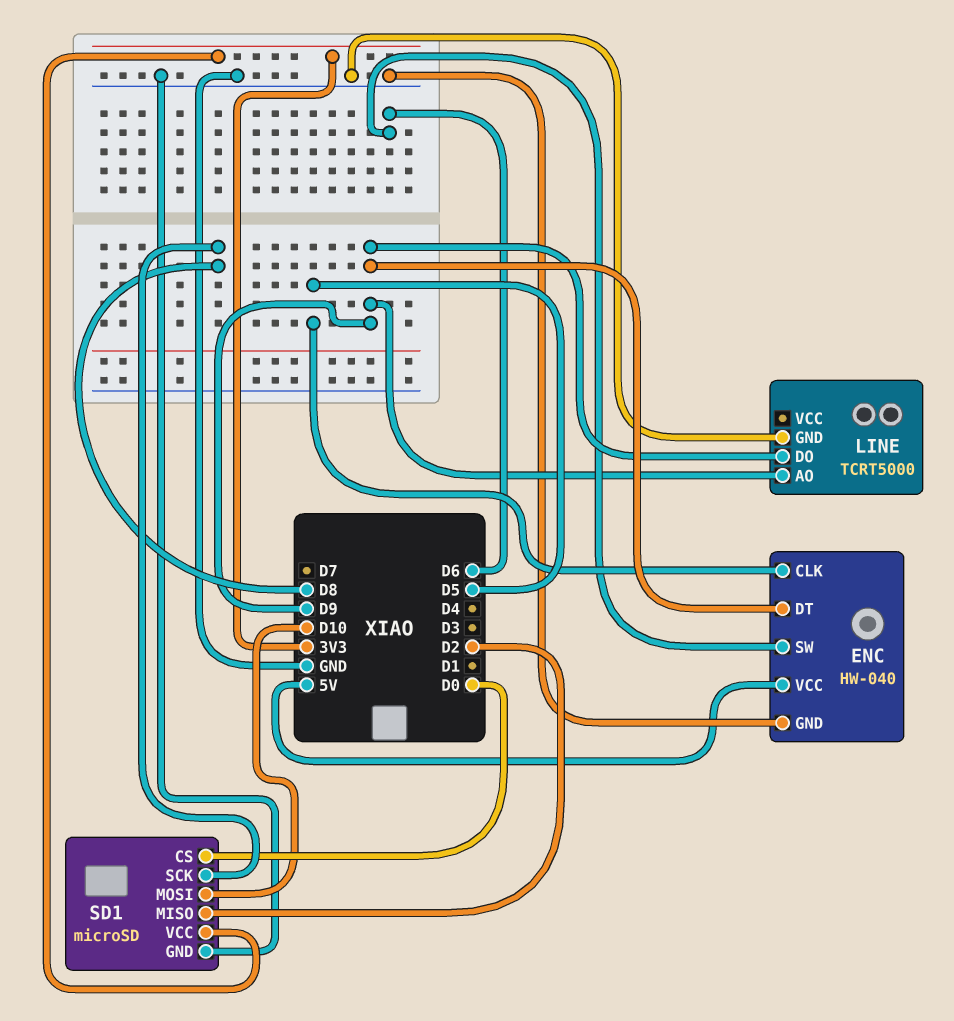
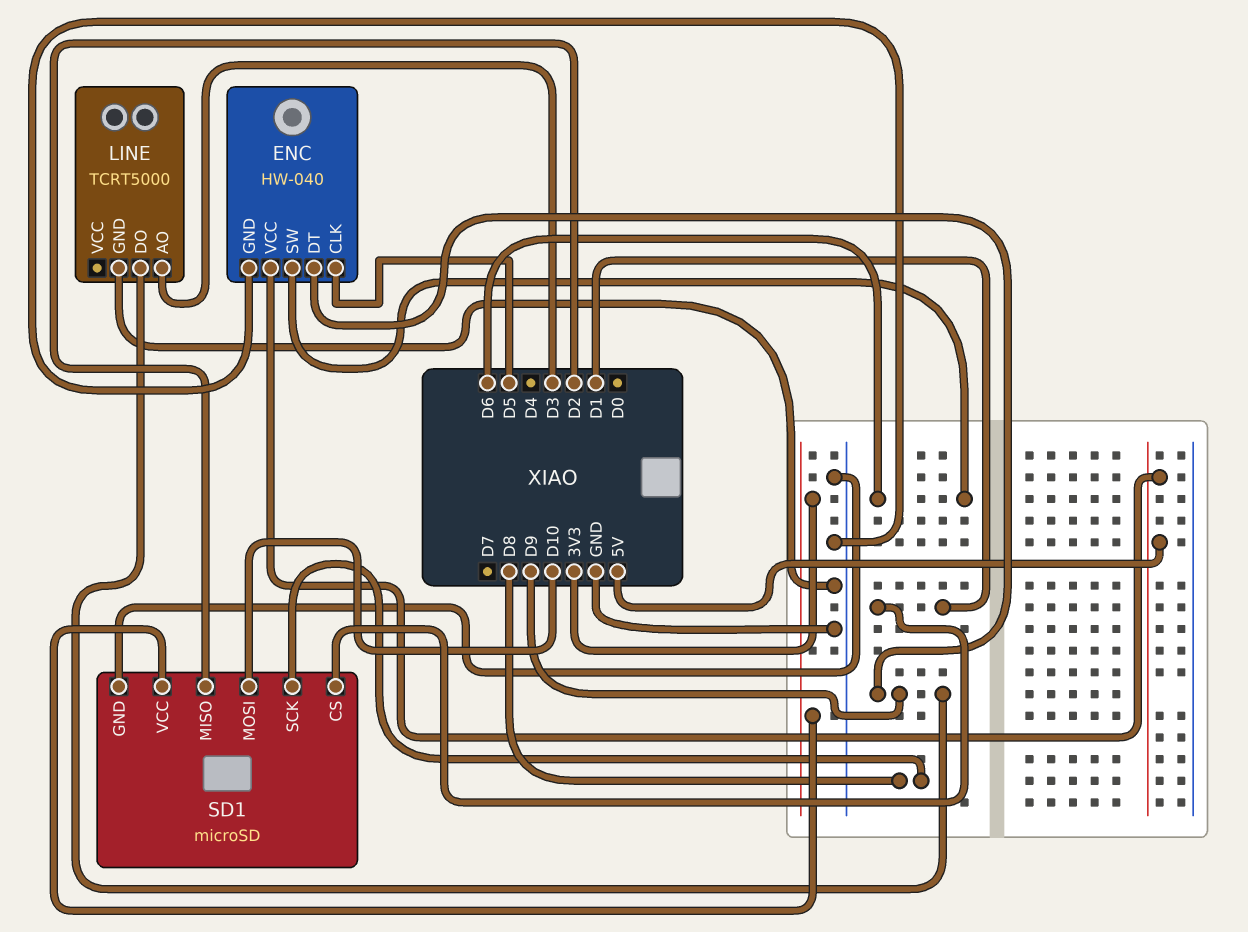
LINE pin AO: D9 -> D3
SD1 pin CS: D0 -> D1

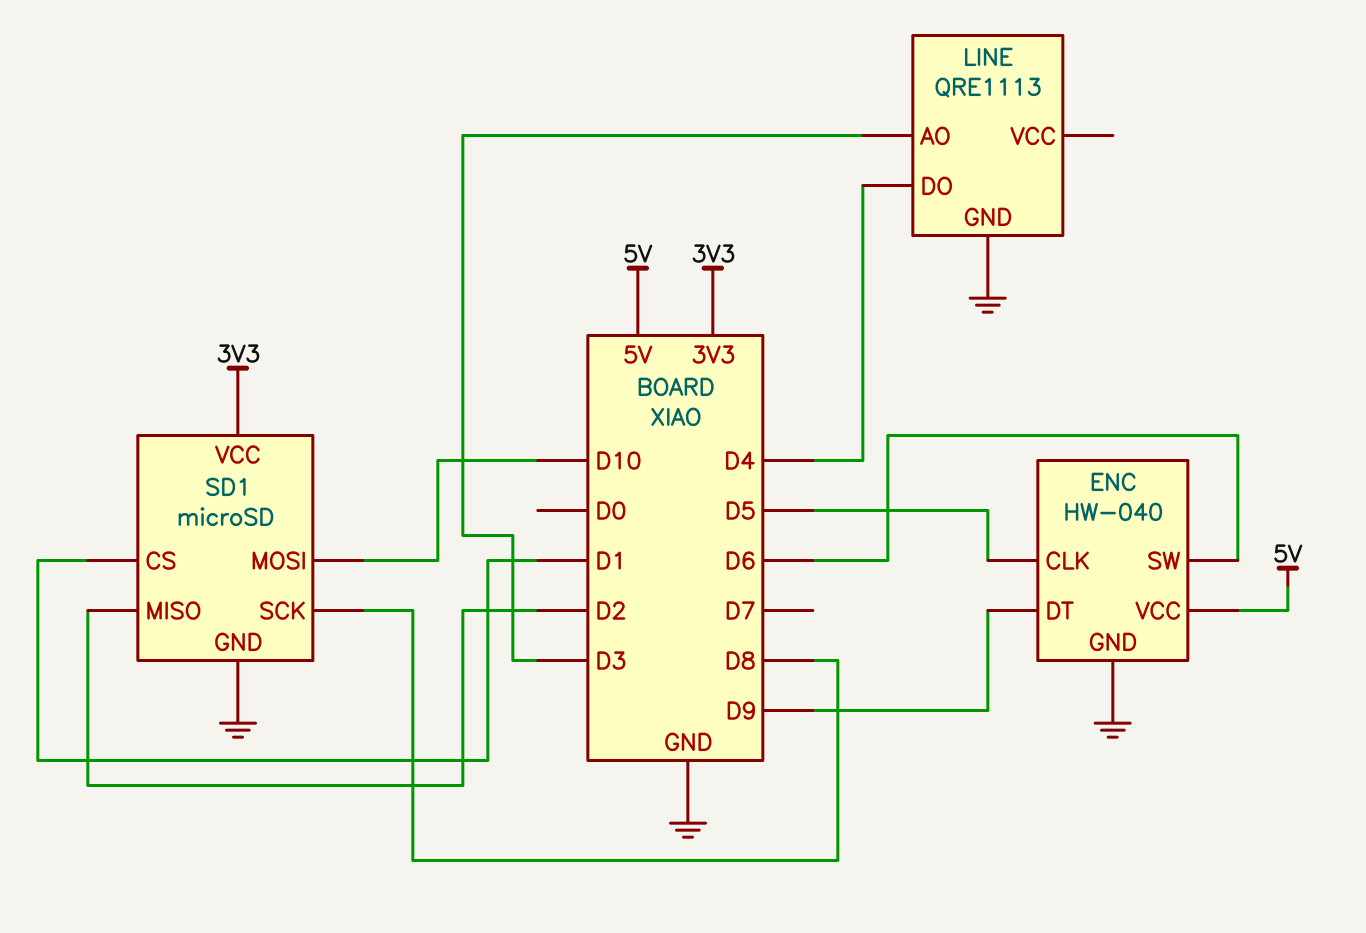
LINE: TCRT5000 -> QRE1113
LINE pin DO: D9 -> D4

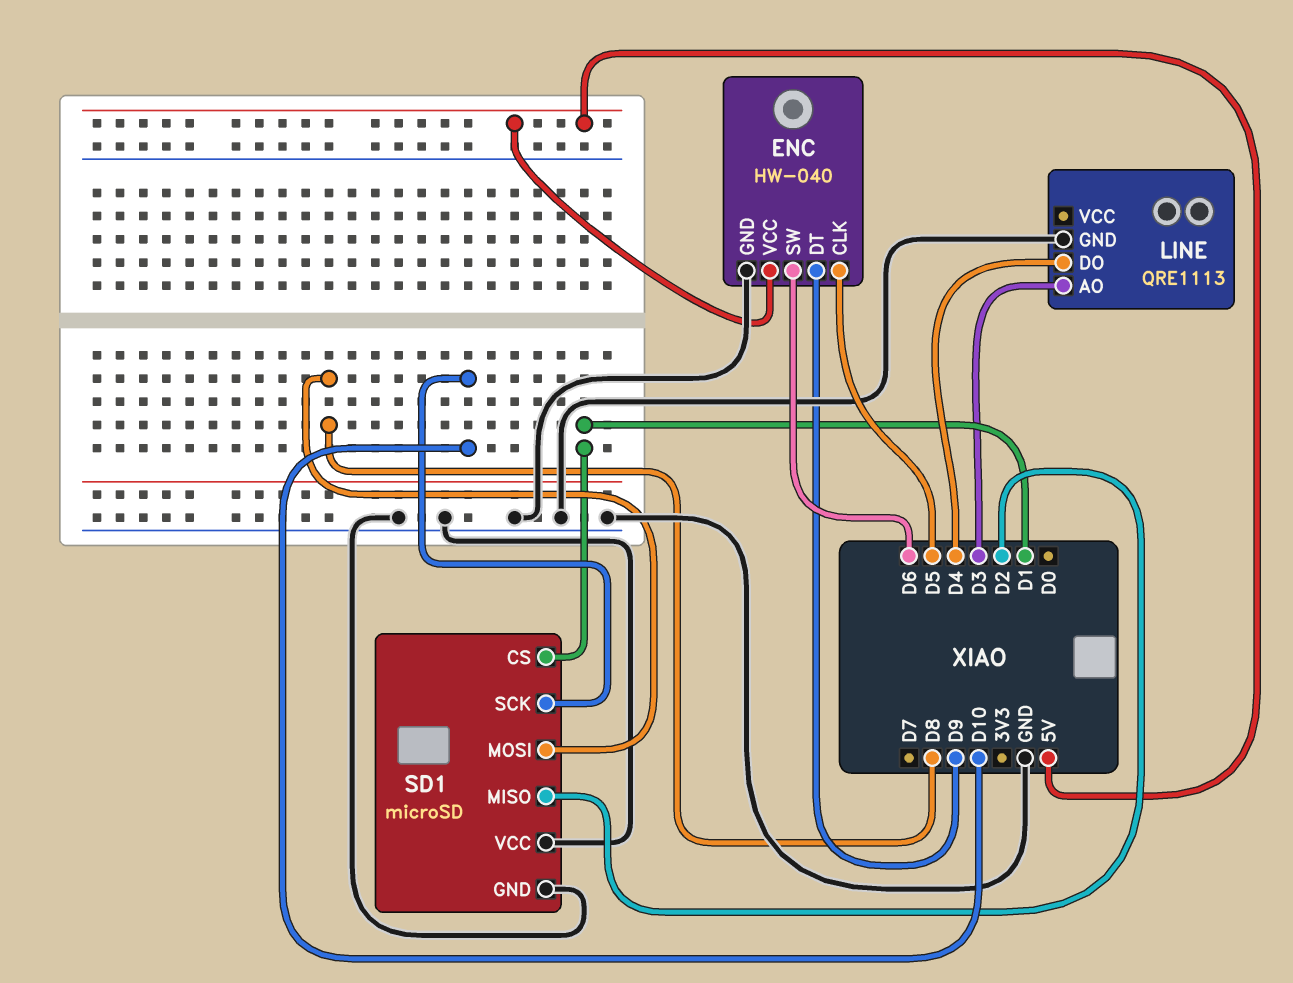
SD1 pin MOSI: D10 -> D8
SD1 pin SCK: D8 -> D10
SD1 pin VCC: 3V3 -> GND

